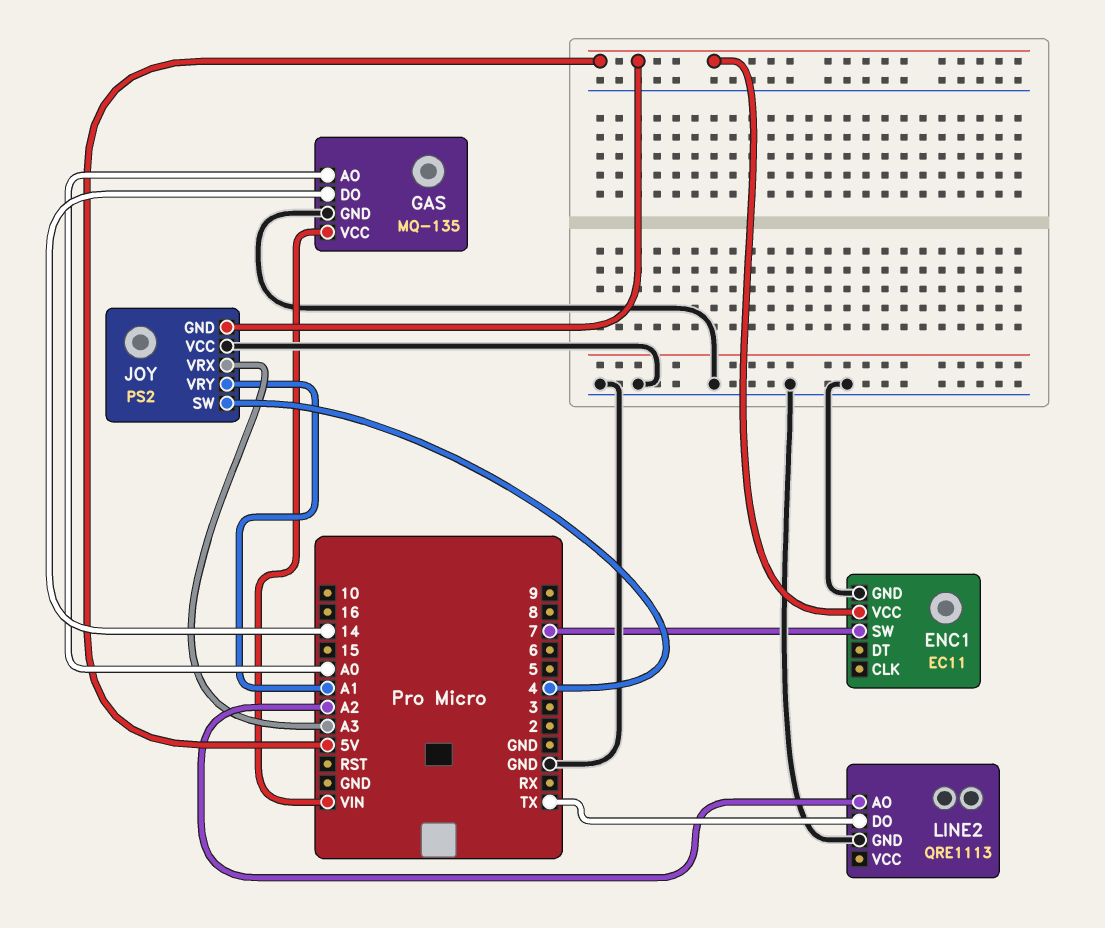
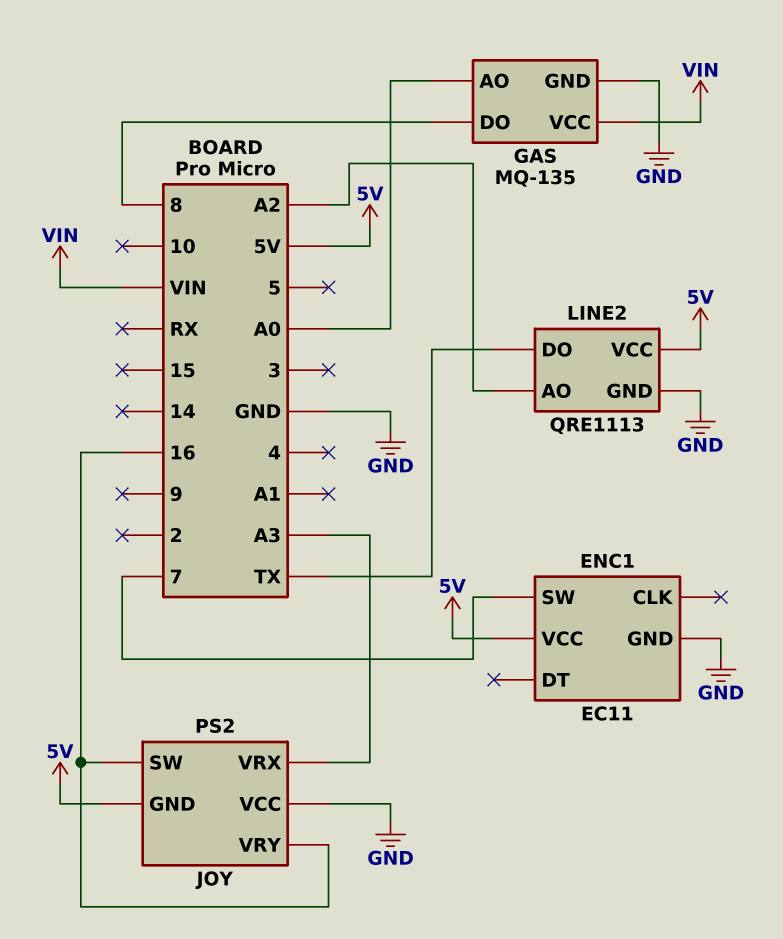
GAS pin DO: 14 -> 8
JOY pin SW: 4 -> 16
JOY pin VRY: A1 -> 16
LINE2 pin VCC: none -> 5V

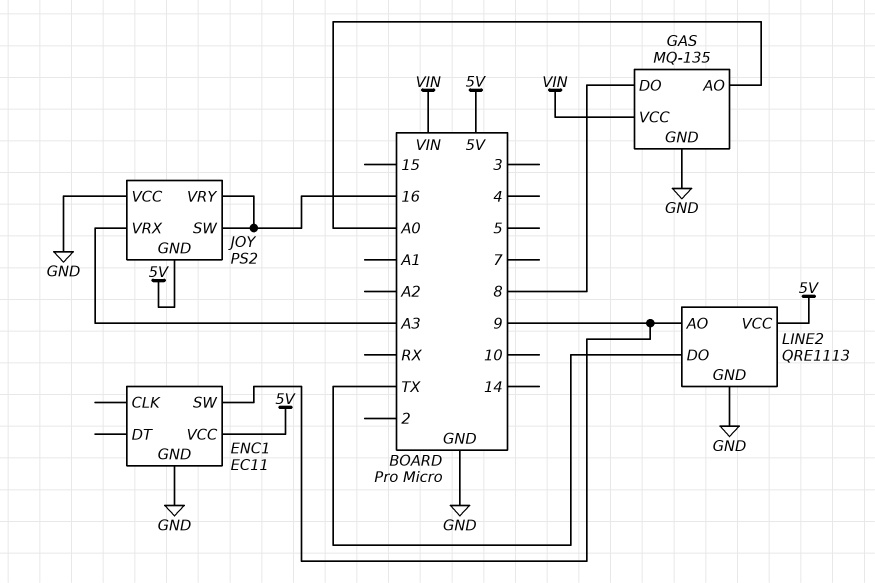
ENC1 pin SW: 7 -> 9
LINE2 pin AO: A2 -> 9

